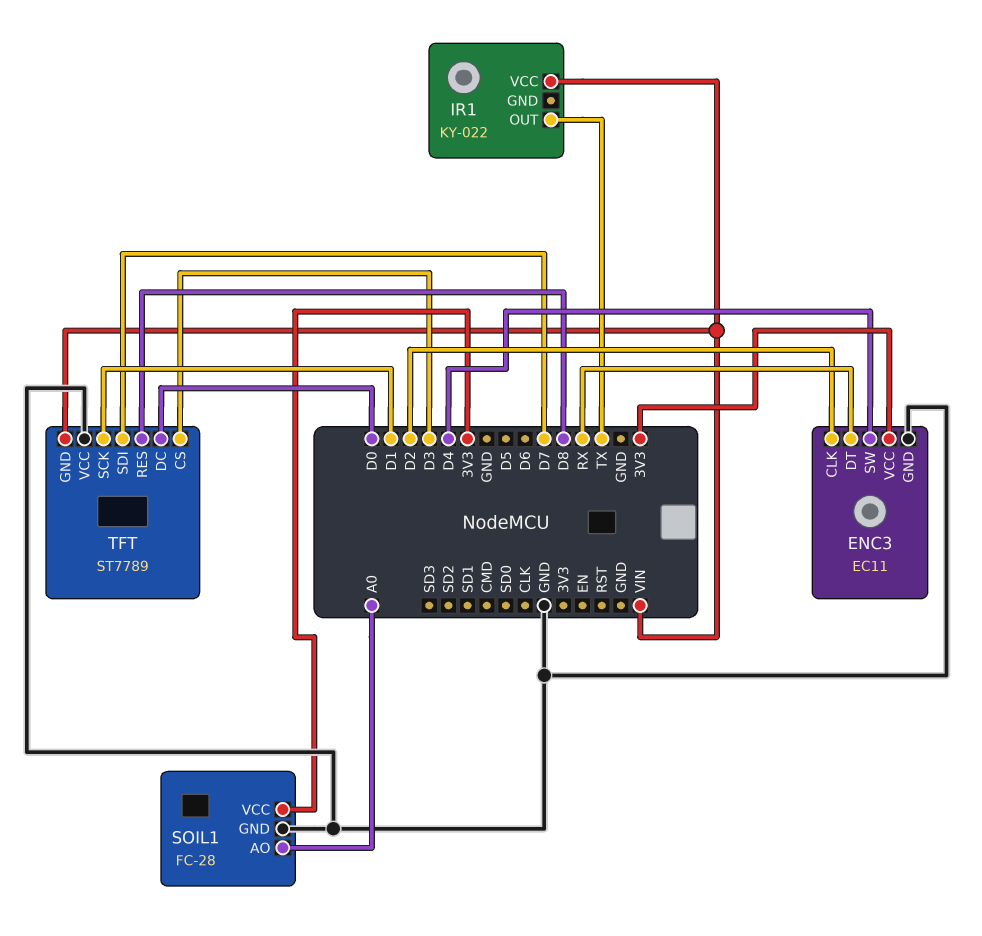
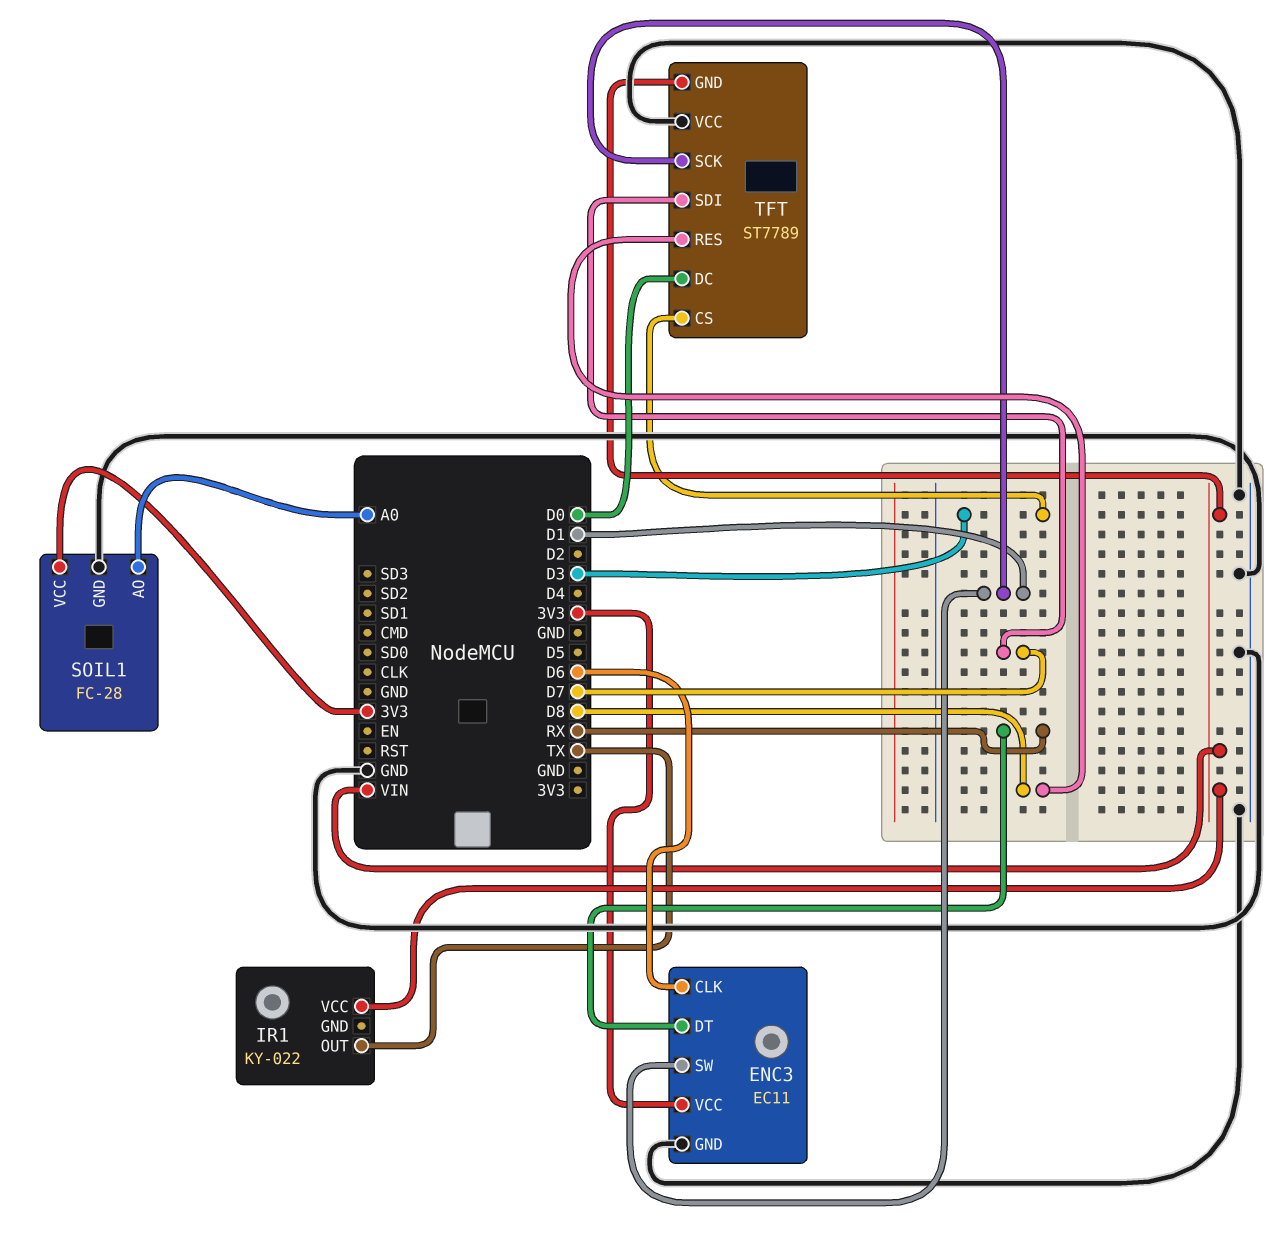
ENC3 pin CLK: D2 -> D6
ENC3 pin SW: D4 -> D1

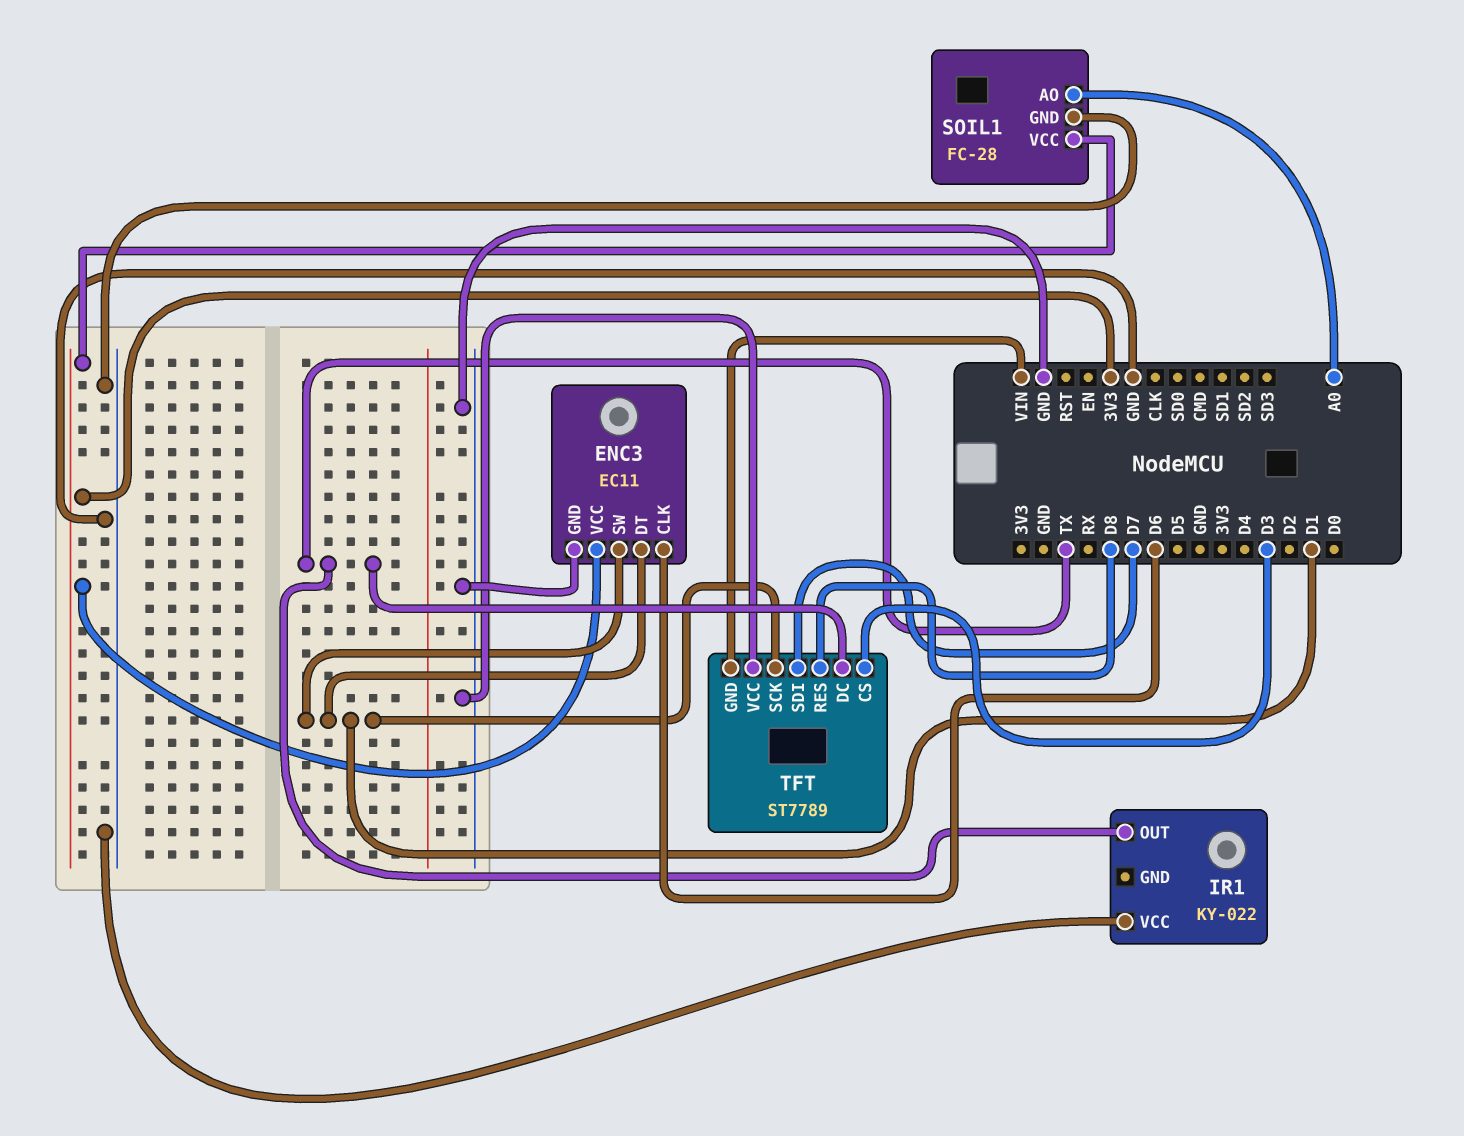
ENC3 pin DT: RX -> D1
IR1 pin VCC: VIN -> GND
TFT pin DC: D0 -> TX

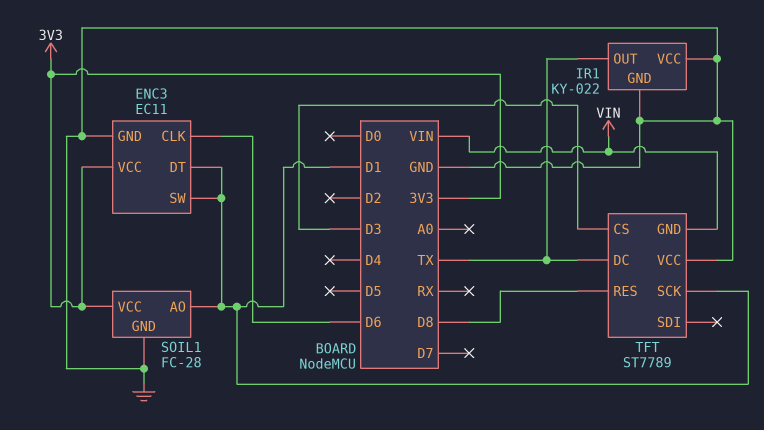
IR1 pin GND: none -> GND
SOIL1 pin AO: A0 -> D1
TFT pin SDI: D7 -> none

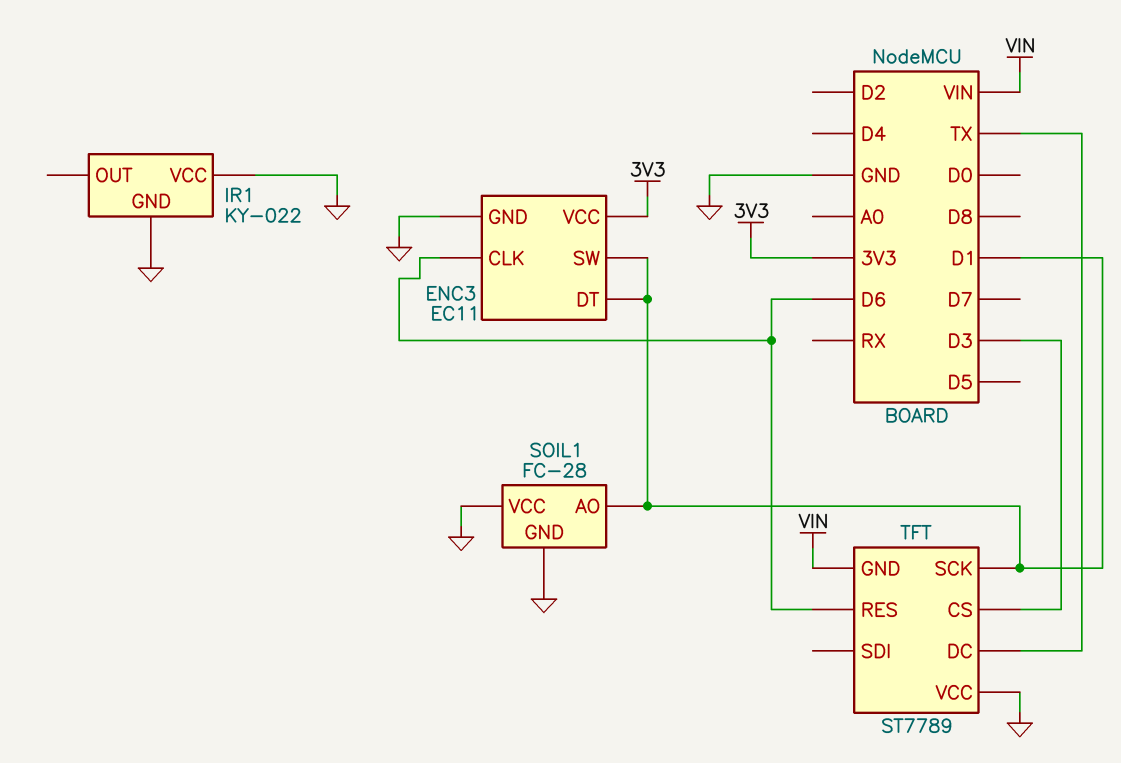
IR1 pin OUT: TX -> none
SOIL1 pin VCC: 3V3 -> GND
TFT pin RES: D8 -> D6

